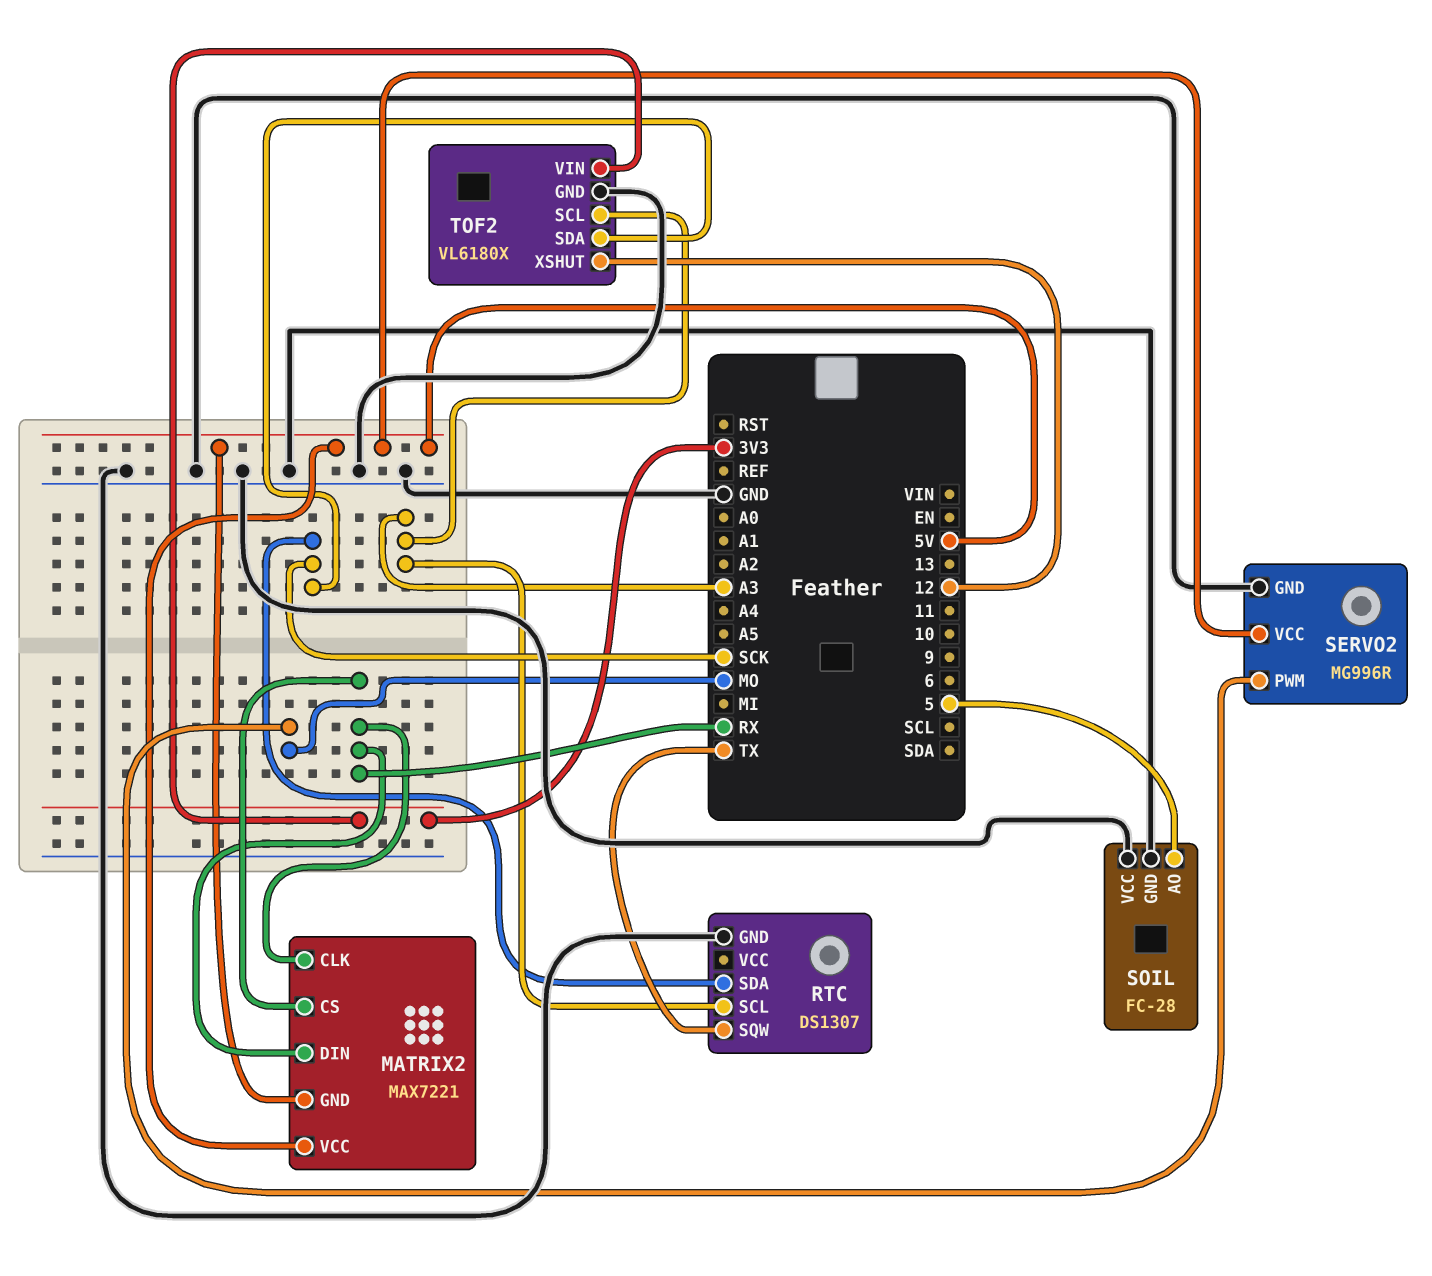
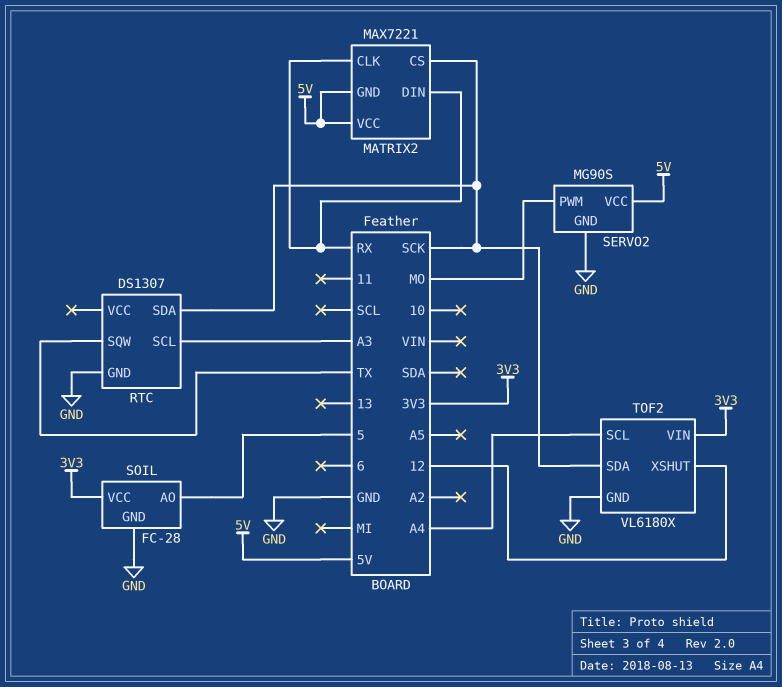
MATRIX2 pin CS: RX -> SCK
SERVO2: MG996R -> MG90S
SOIL pin VCC: GND -> 3V3
TOF2 pin SCL: A3 -> A4

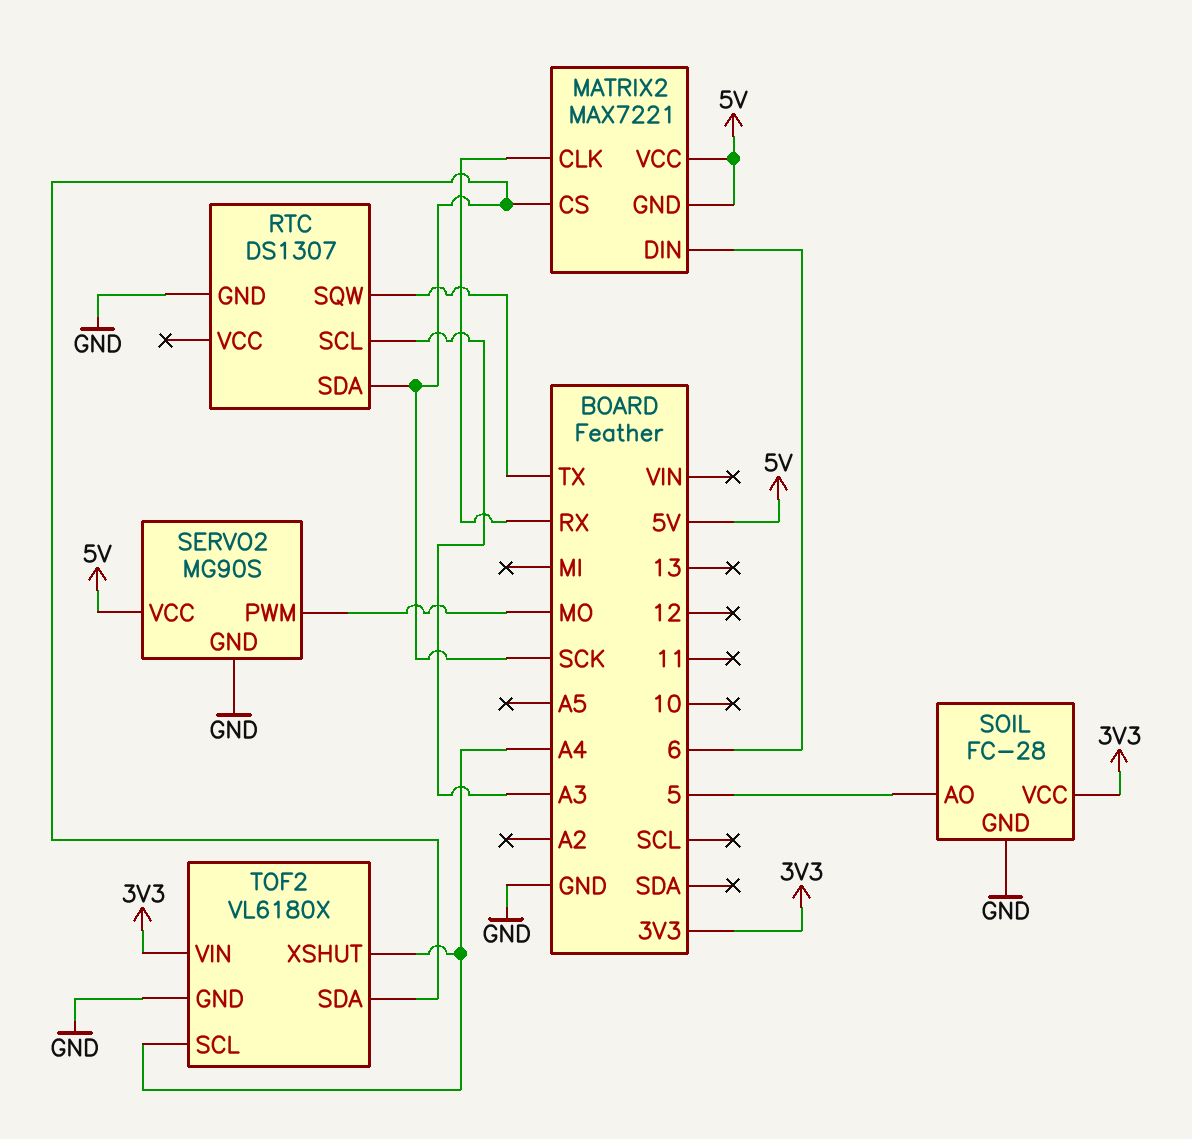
MATRIX2 pin DIN: RX -> 6
TOF2 pin XSHUT: 12 -> A4

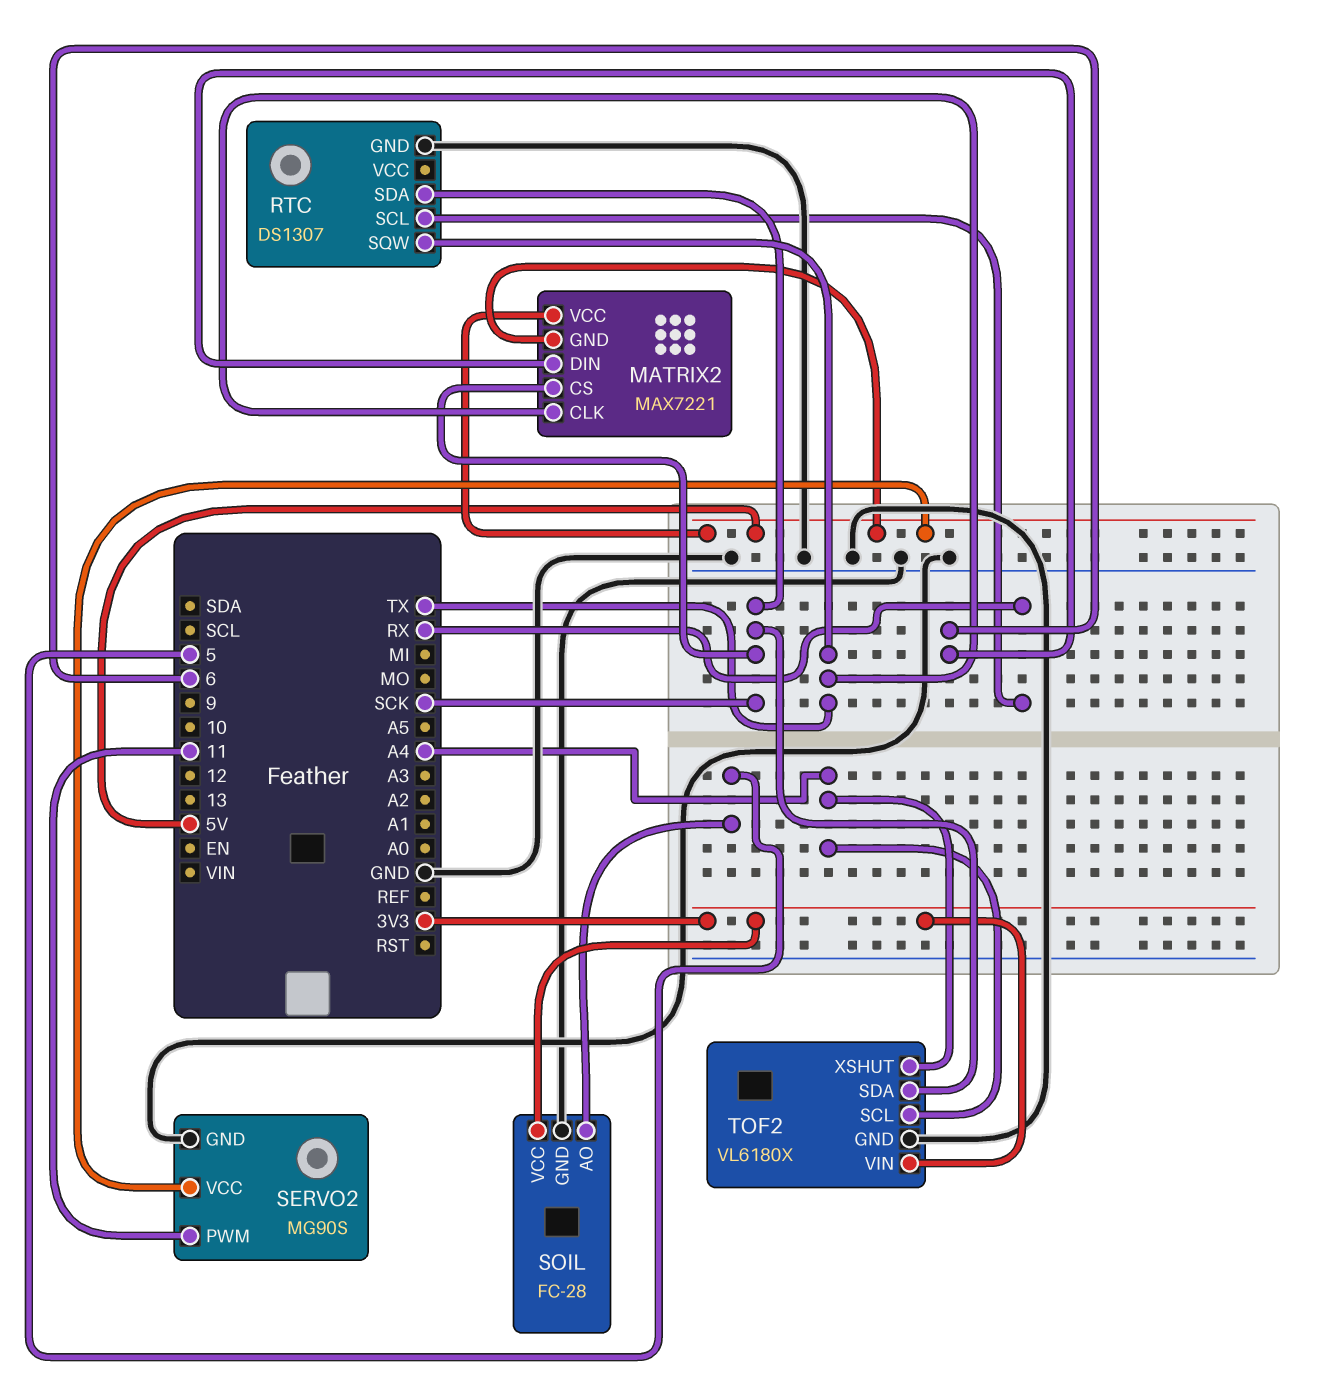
MATRIX2 pin CLK: RX -> TX
RTC pin SCL: A3 -> RX
SERVO2 pin PWM: MO -> 11

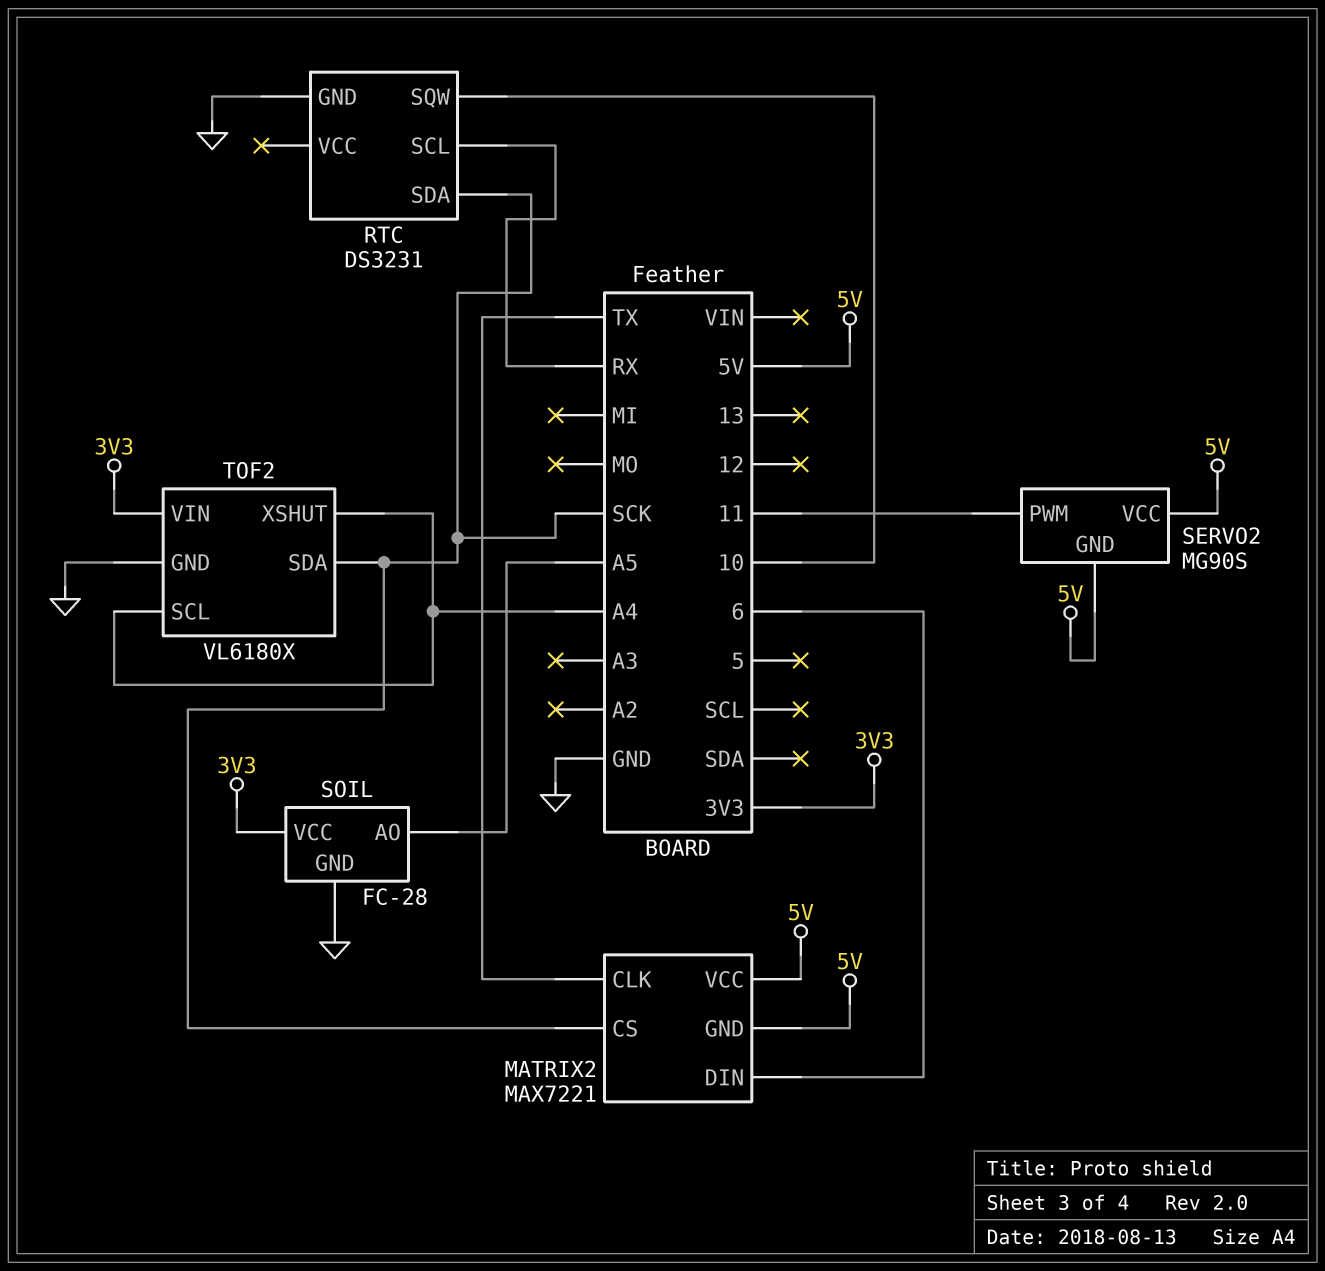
RTC: DS1307 -> DS3231
RTC pin SQW: TX -> 10
SERVO2 pin GND: GND -> 5V
SOIL pin AO: 5 -> A5

